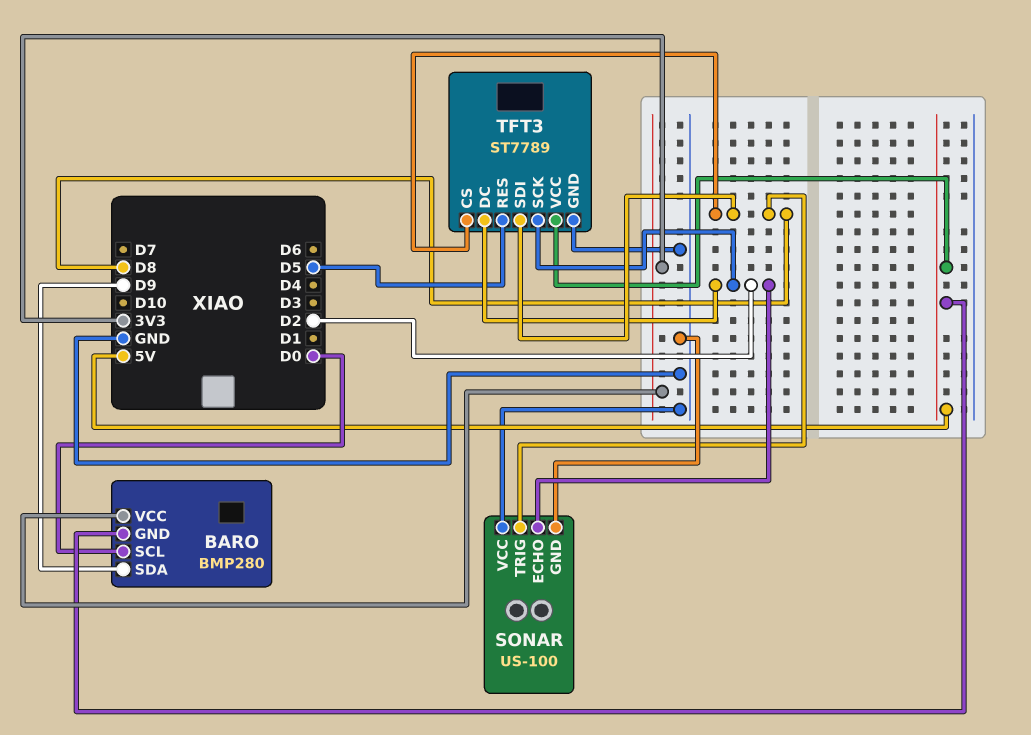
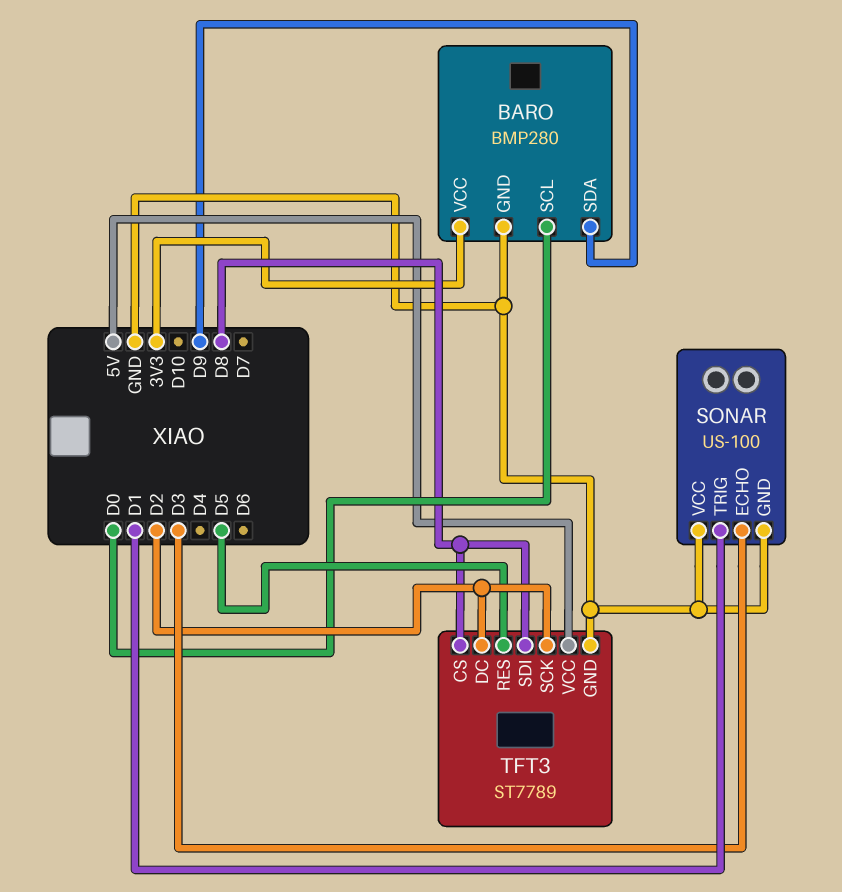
BARO pin GND: 5V -> GND
SONAR pin ECHO: D2 -> D3
SONAR pin TRIG: D8 -> D1

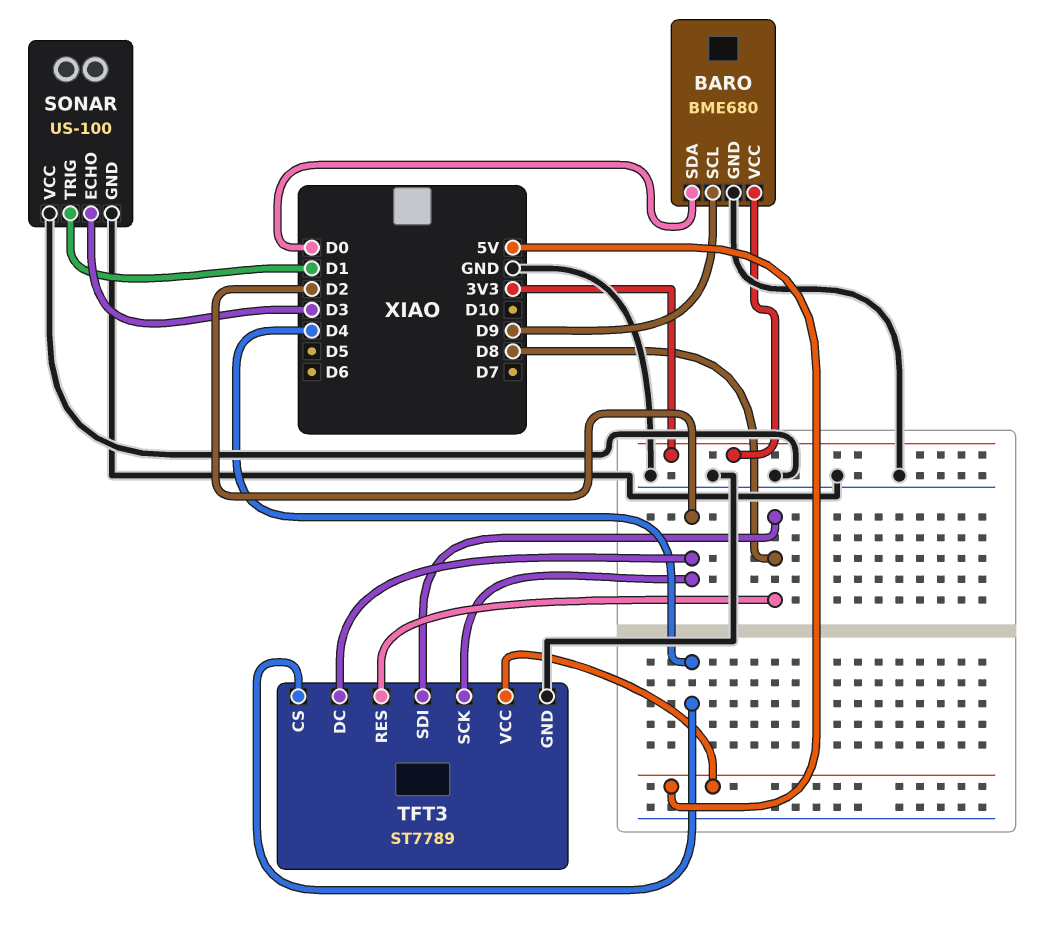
BARO: BMP280 -> BME680
BARO pin SCL: D0 -> D9
BARO pin SDA: D9 -> D0
TFT3 pin CS: D8 -> D4
TFT3 pin RES: D5 -> D8

